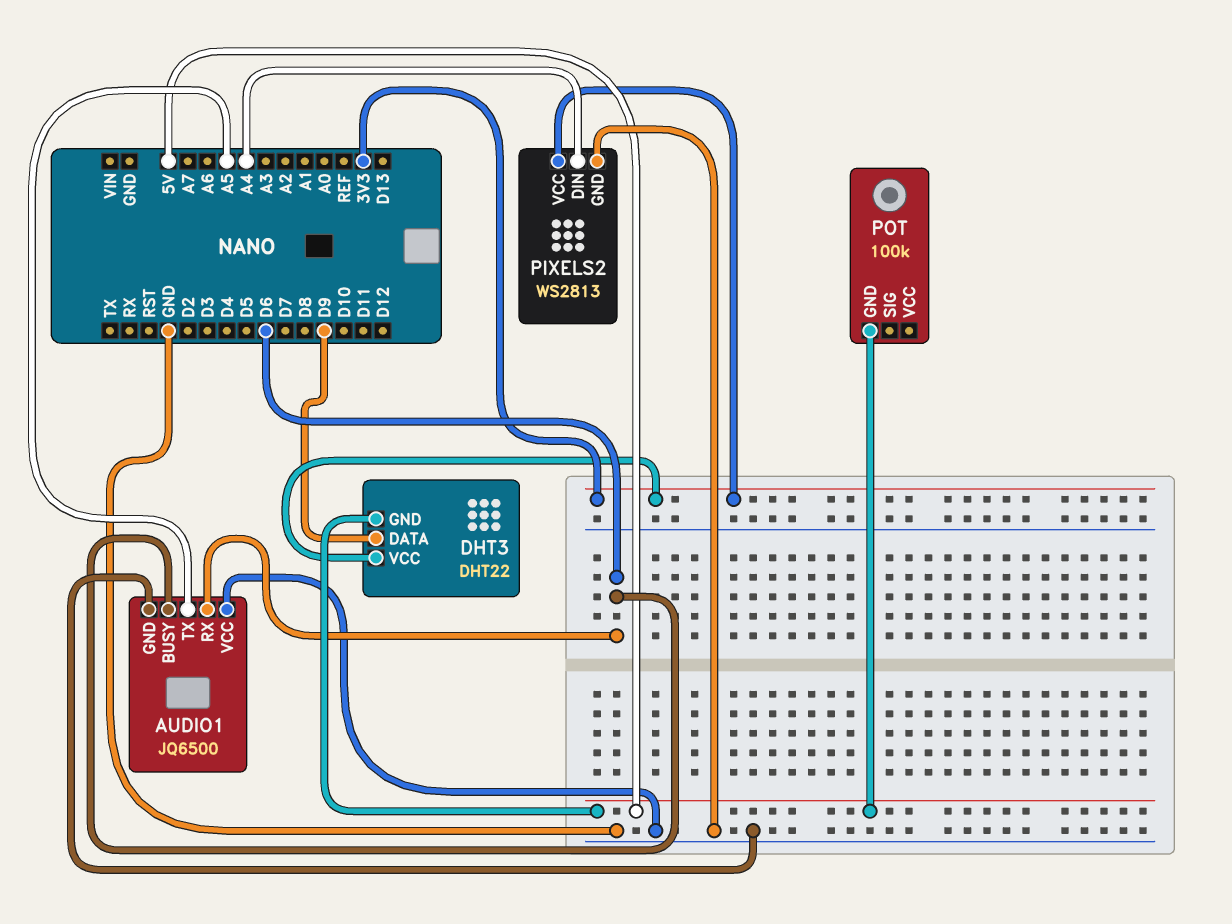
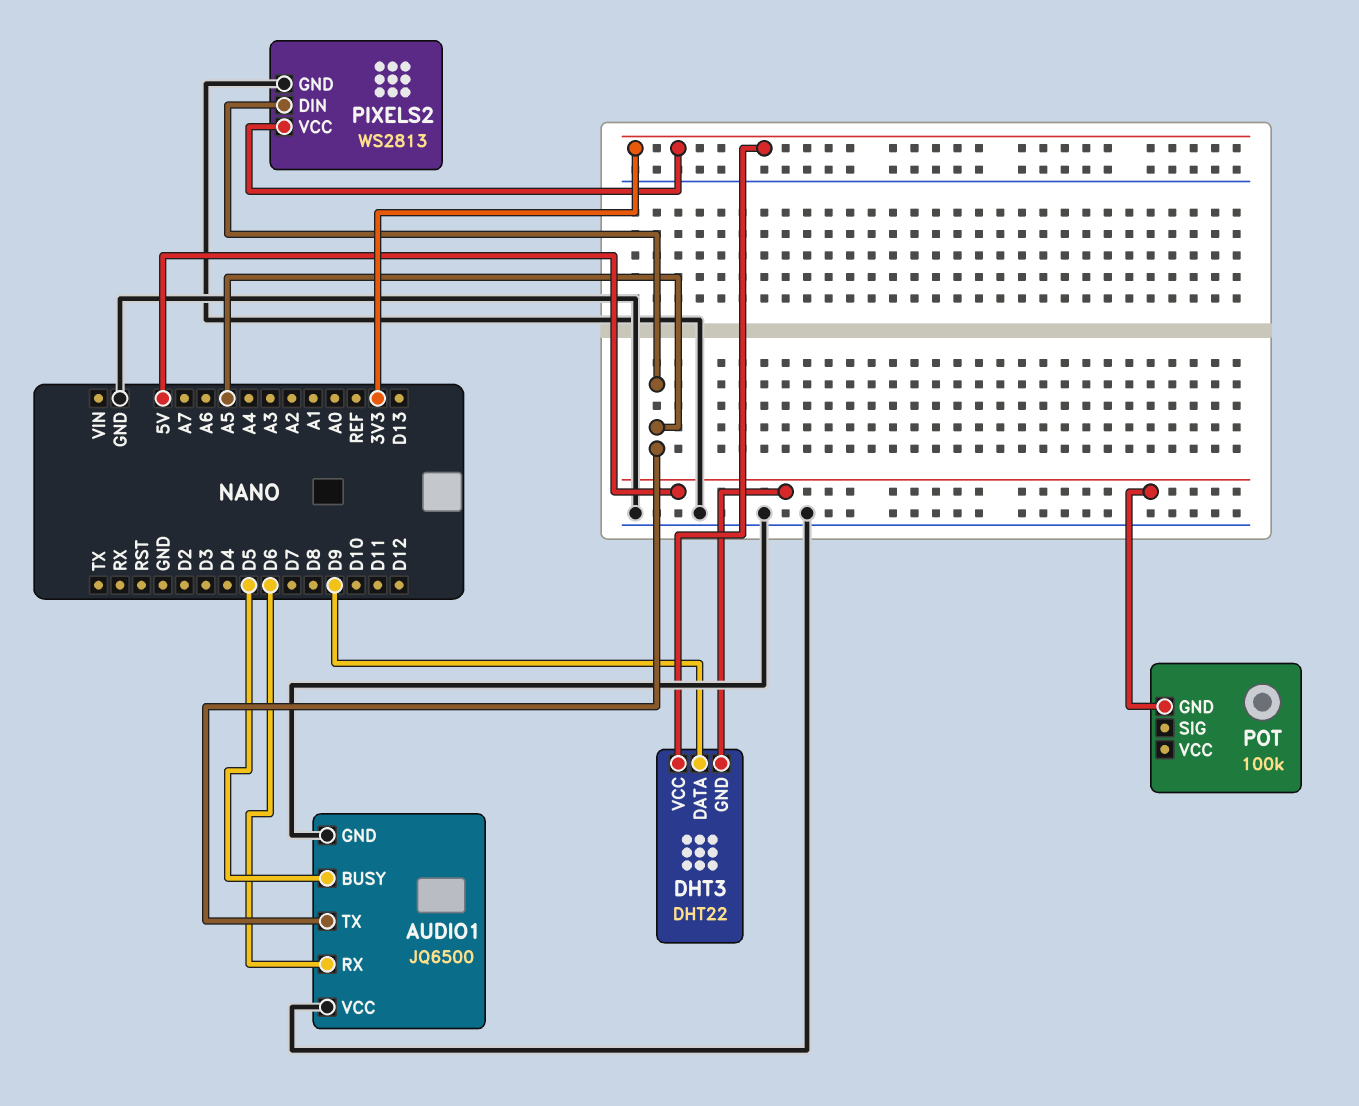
AUDIO1 pin BUSY: D6 -> D5
PIXELS2 pin DIN: A4 -> A5

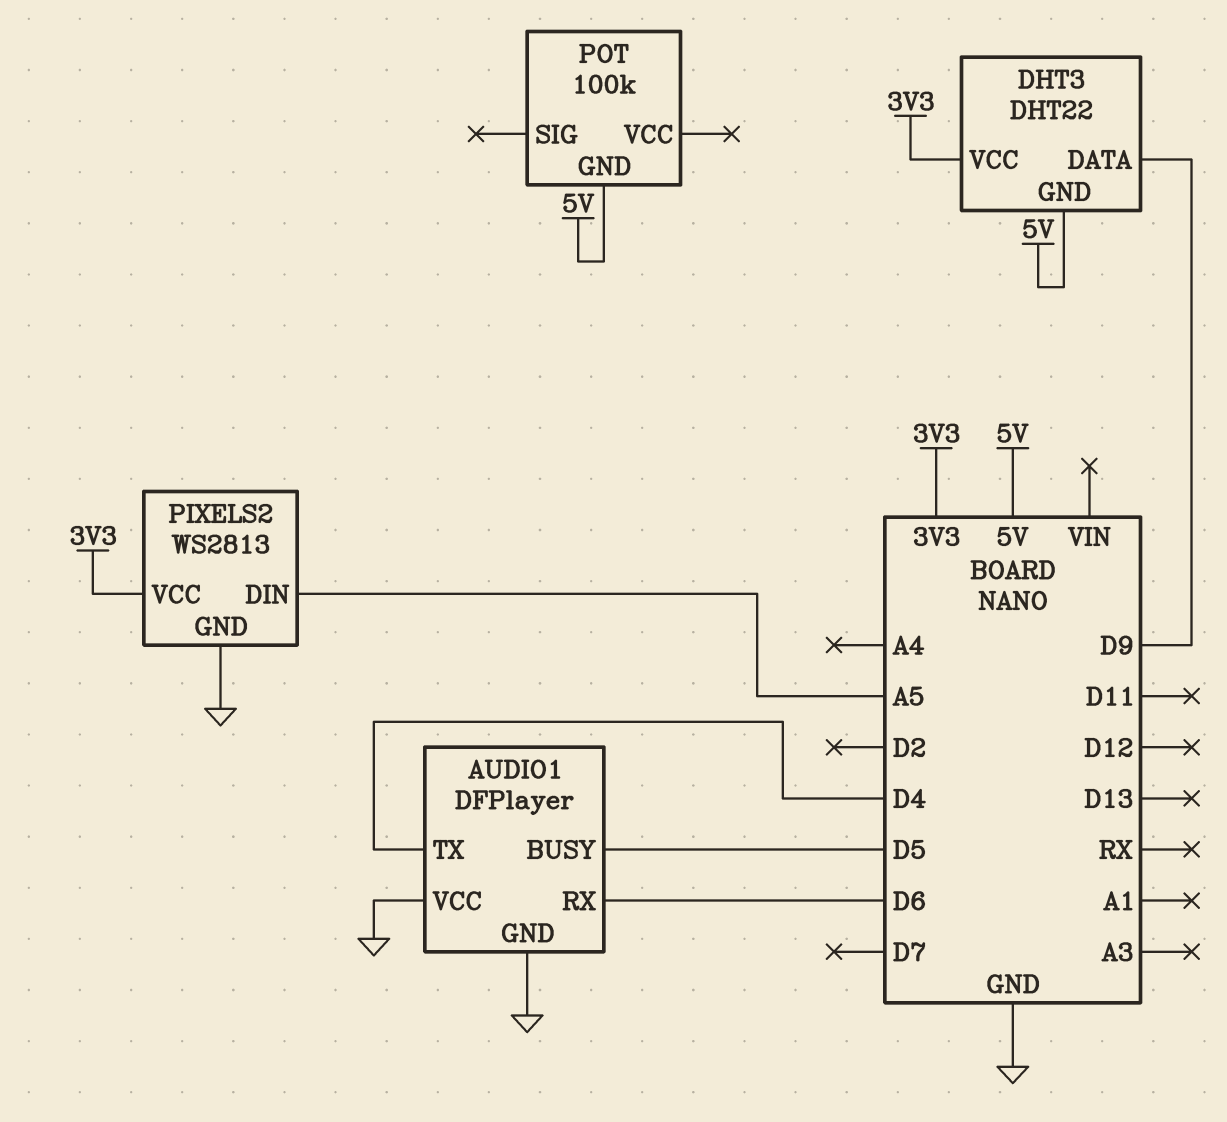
AUDIO1: JQ6500 -> DFPlayer
AUDIO1 pin TX: A5 -> D4

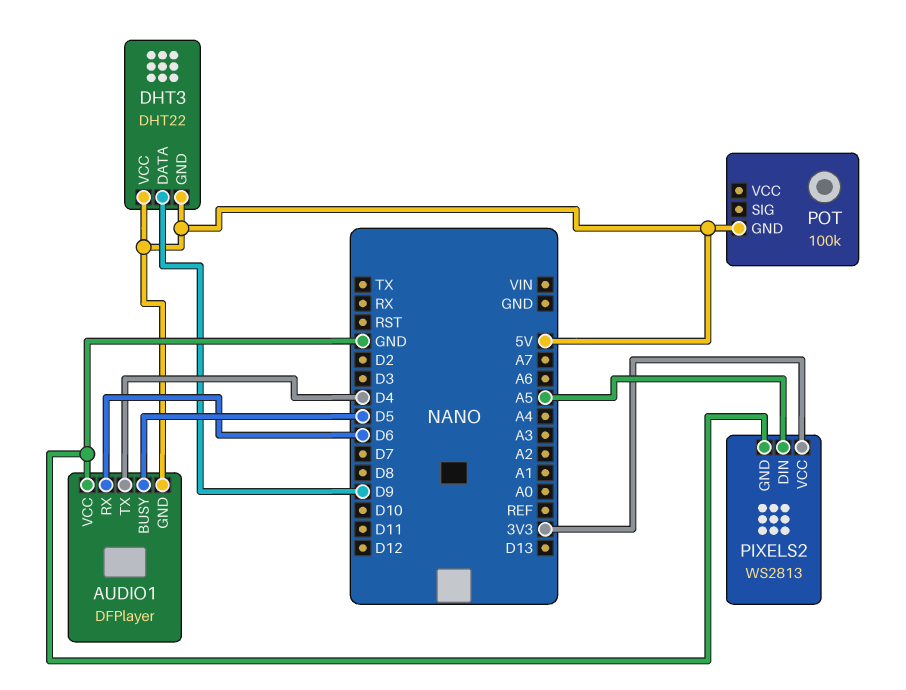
AUDIO1 pin GND: GND -> 5V
DHT3 pin VCC: 3V3 -> 5V

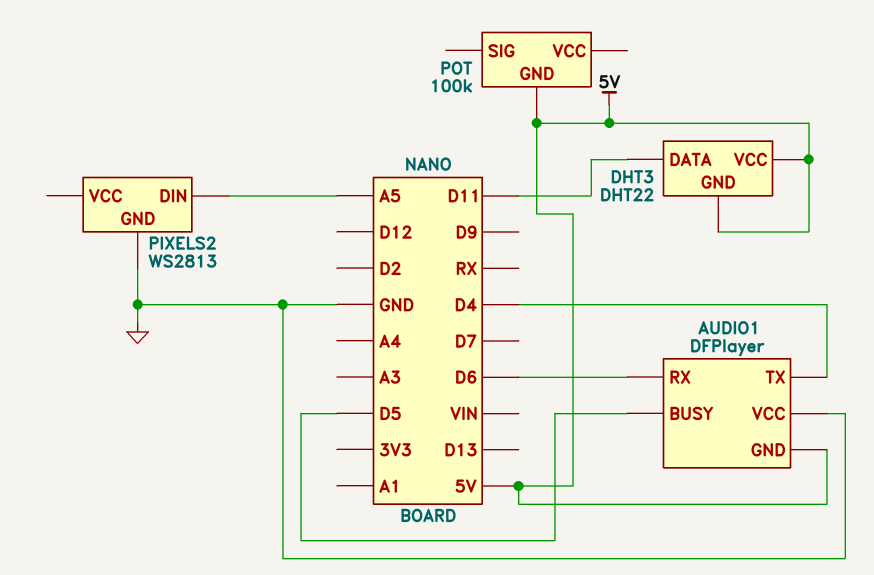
DHT3 pin DATA: D9 -> D11
PIXELS2 pin VCC: 3V3 -> none

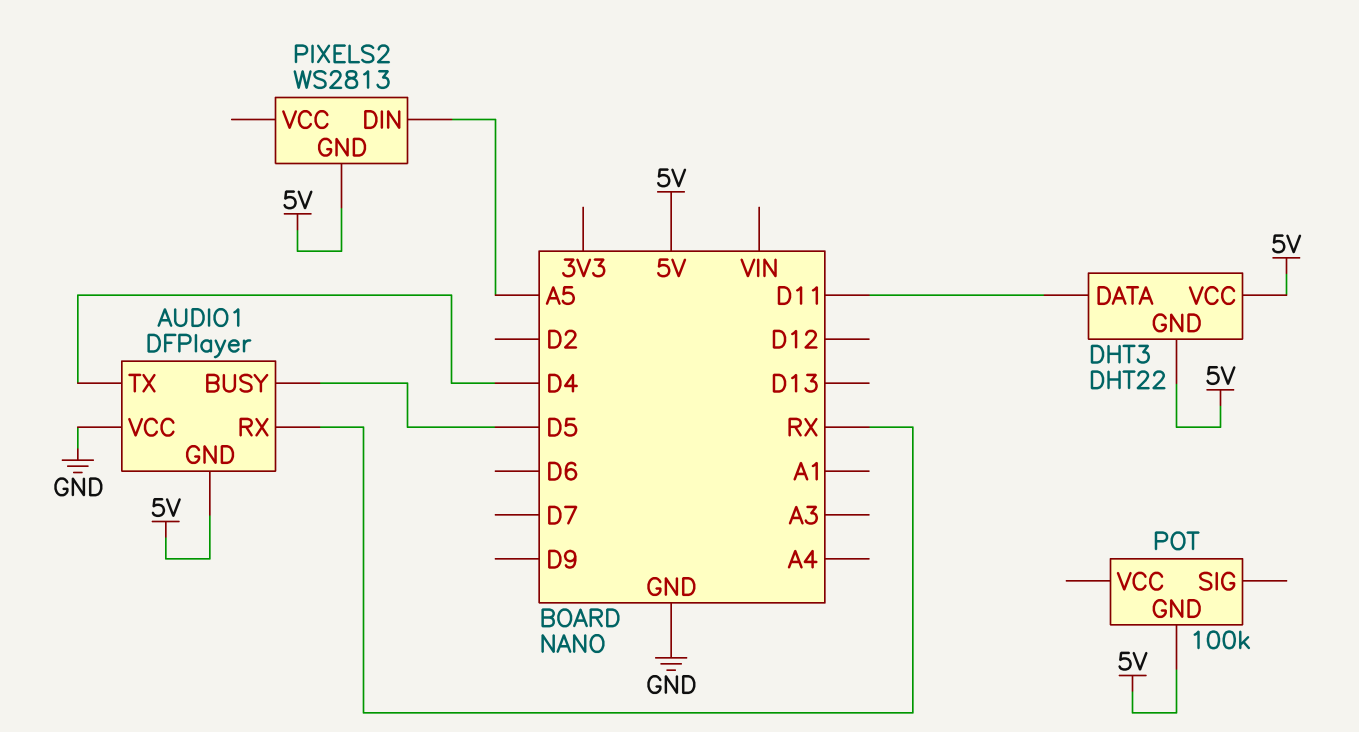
AUDIO1 pin RX: D6 -> RX
PIXELS2 pin GND: GND -> 5V

